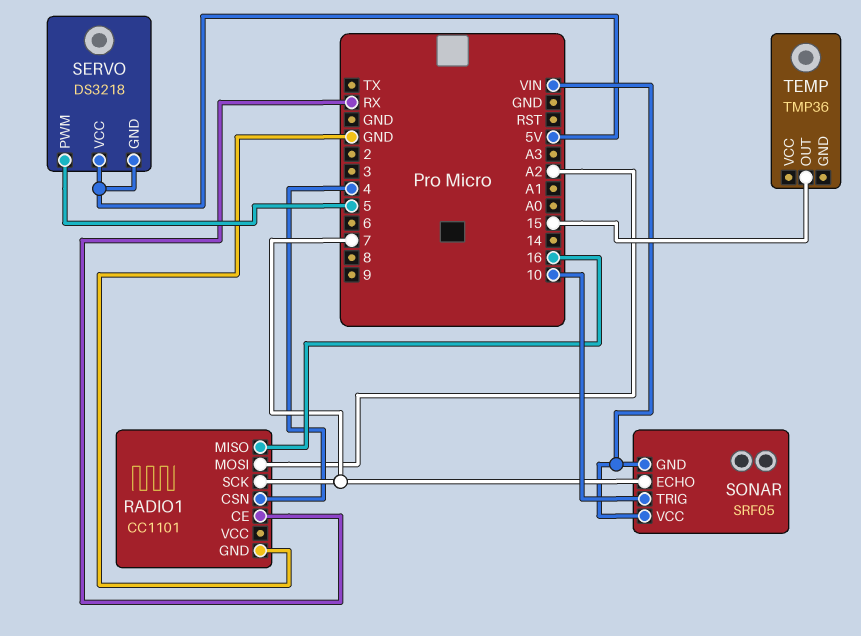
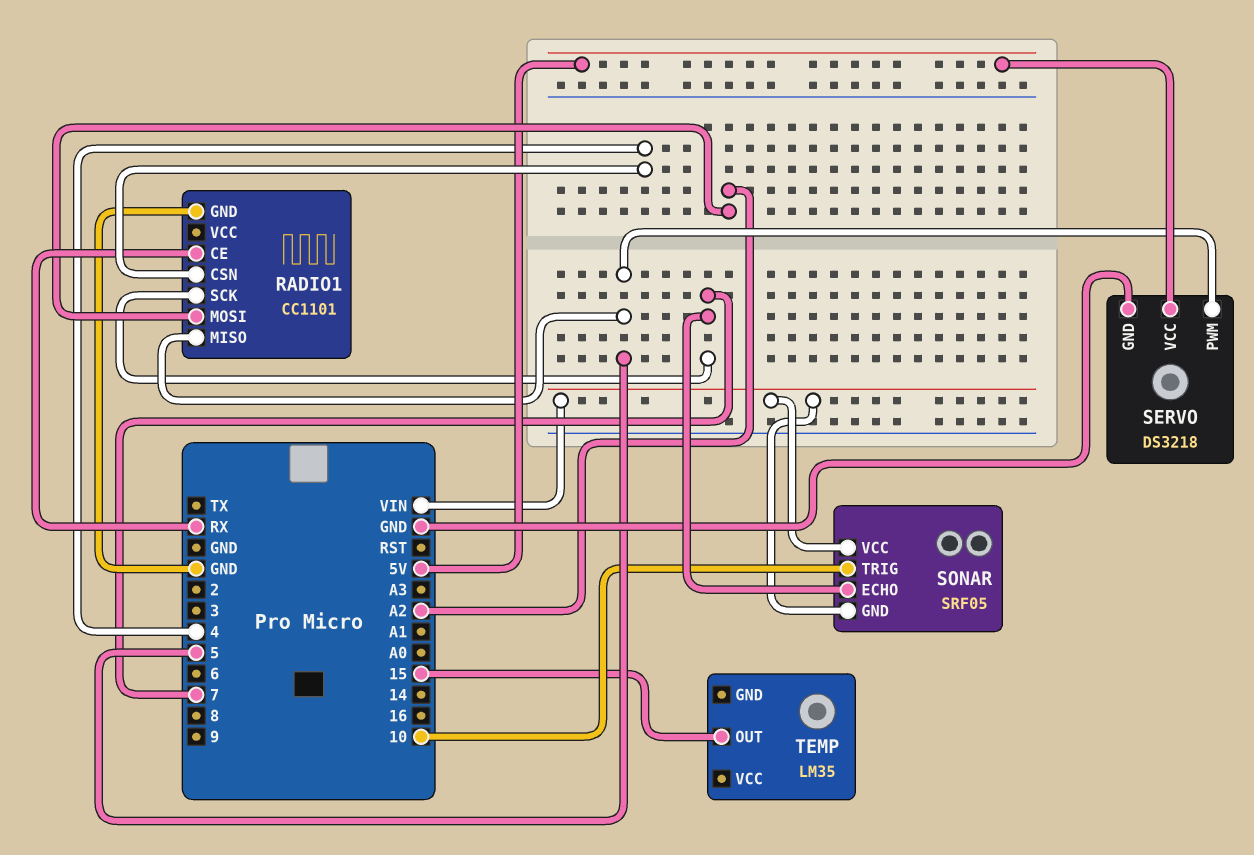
RADIO1 pin MISO: 16 -> 5
SERVO pin GND: 5V -> GND
TEMP: TMP36 -> LM35

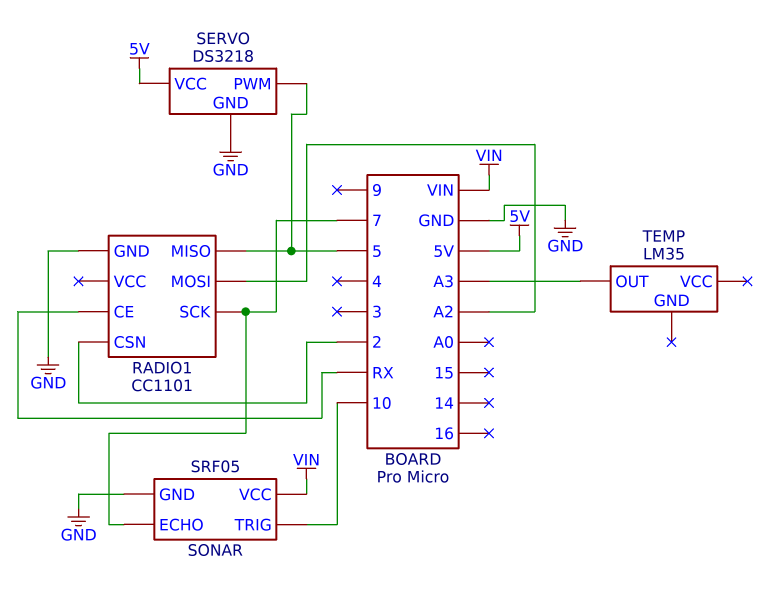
RADIO1 pin CSN: 4 -> 2
SONAR pin GND: VIN -> GND
TEMP pin OUT: 15 -> A3

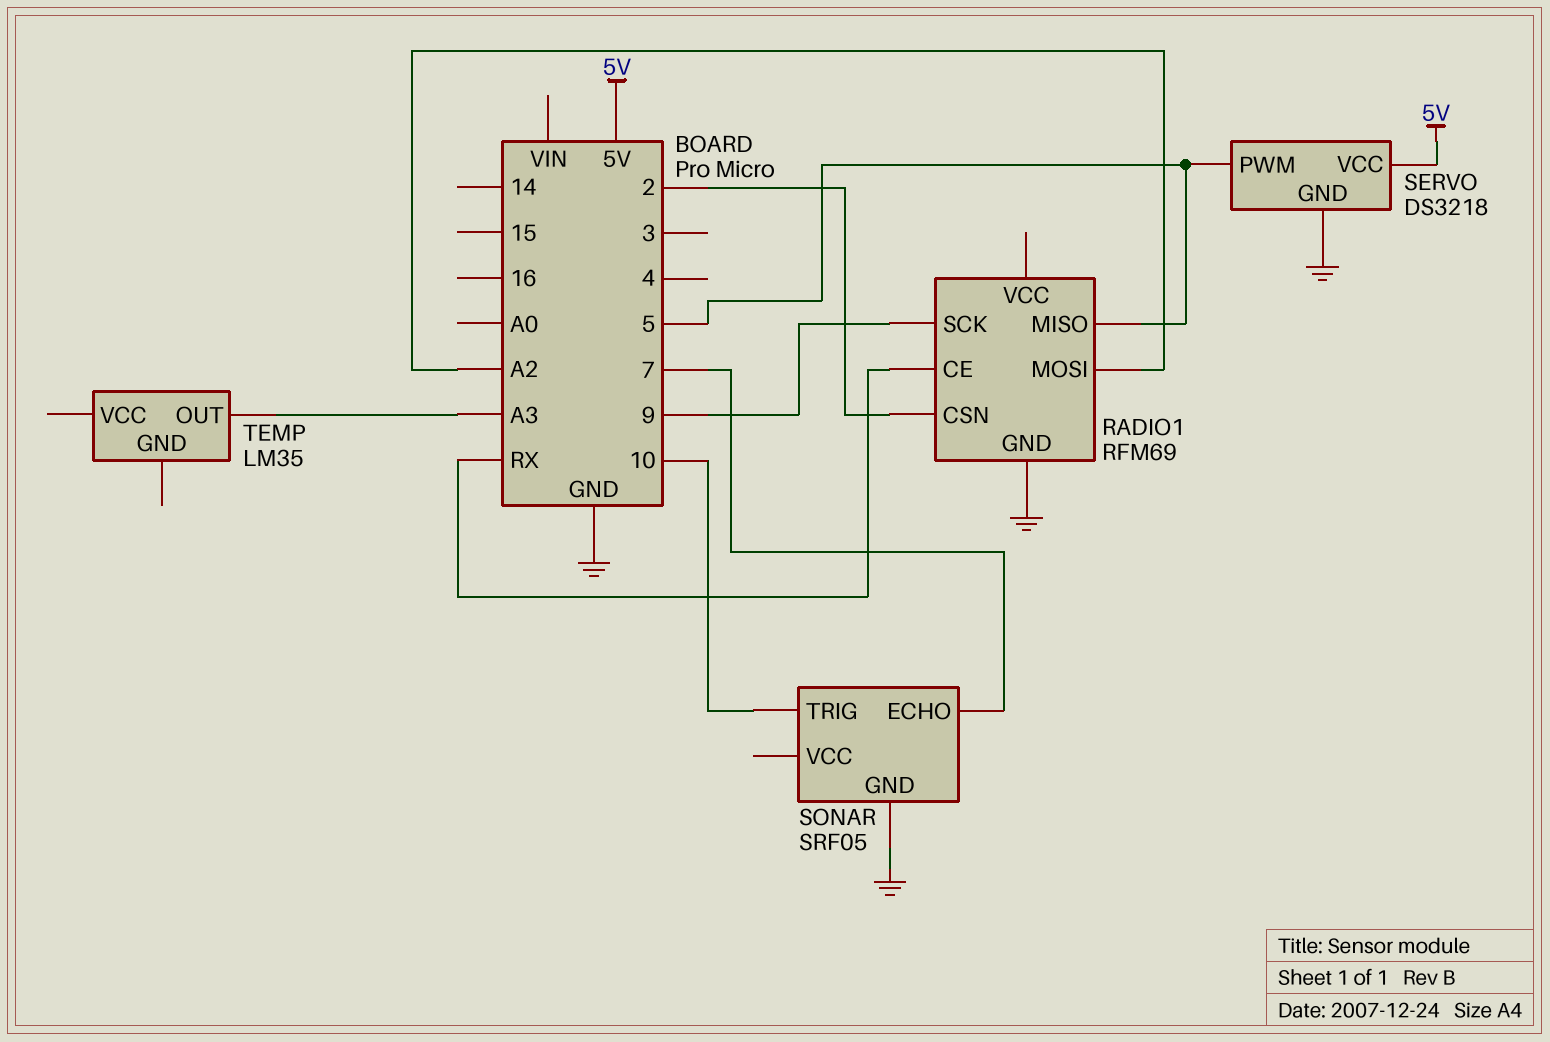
RADIO1: CC1101 -> RFM69
RADIO1 pin SCK: 7 -> 9
SONAR pin VCC: VIN -> none

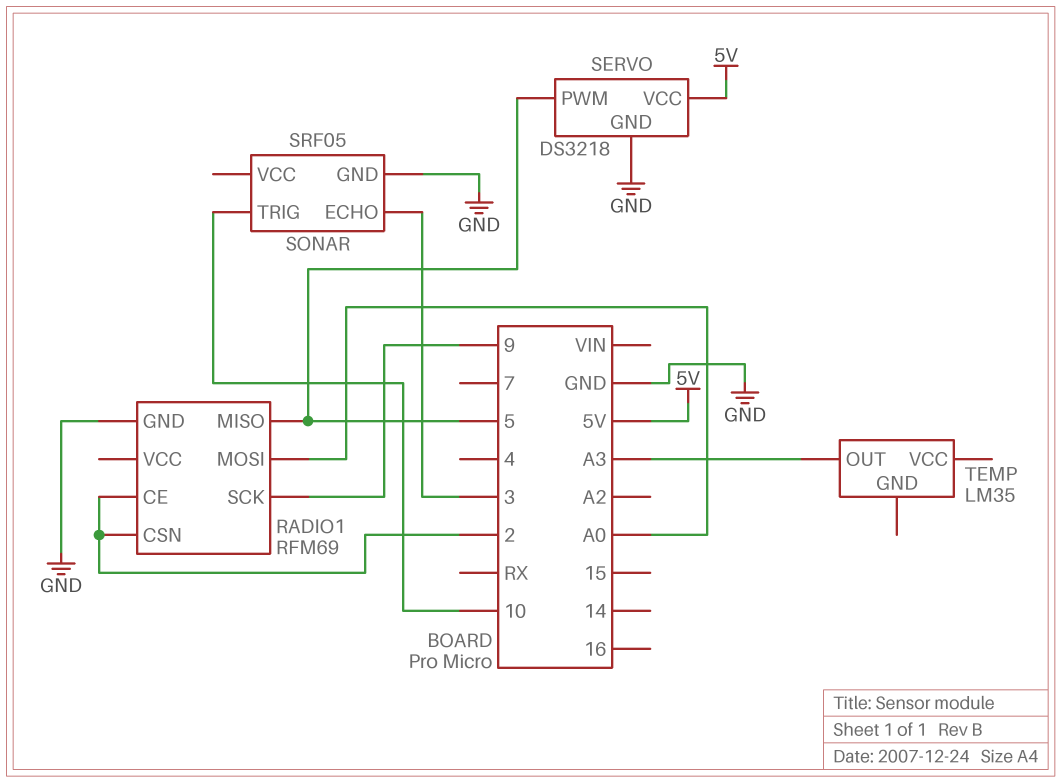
RADIO1 pin CE: RX -> 2
RADIO1 pin MOSI: A2 -> A0
SONAR pin ECHO: 7 -> 3

